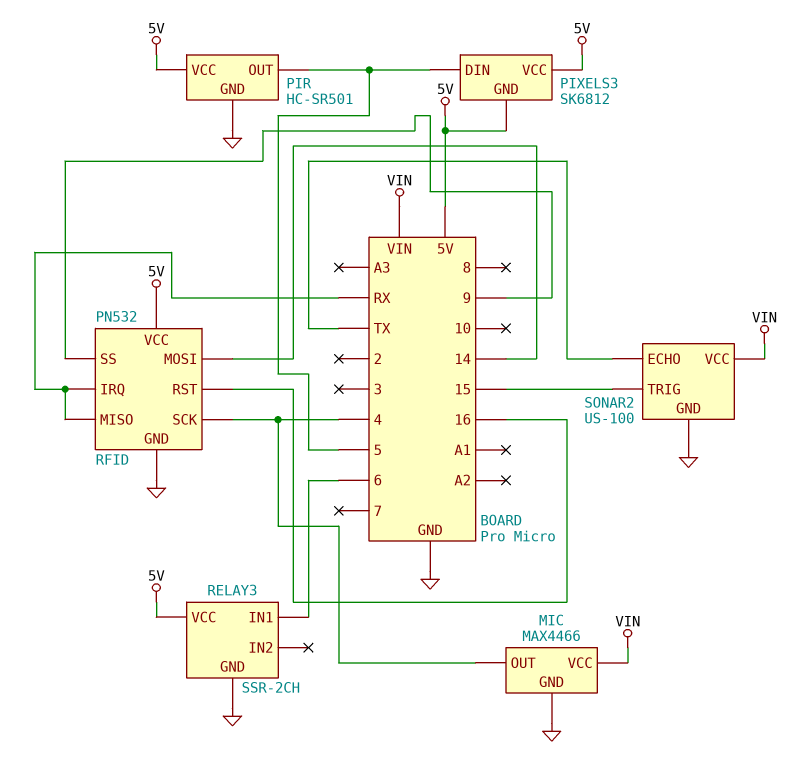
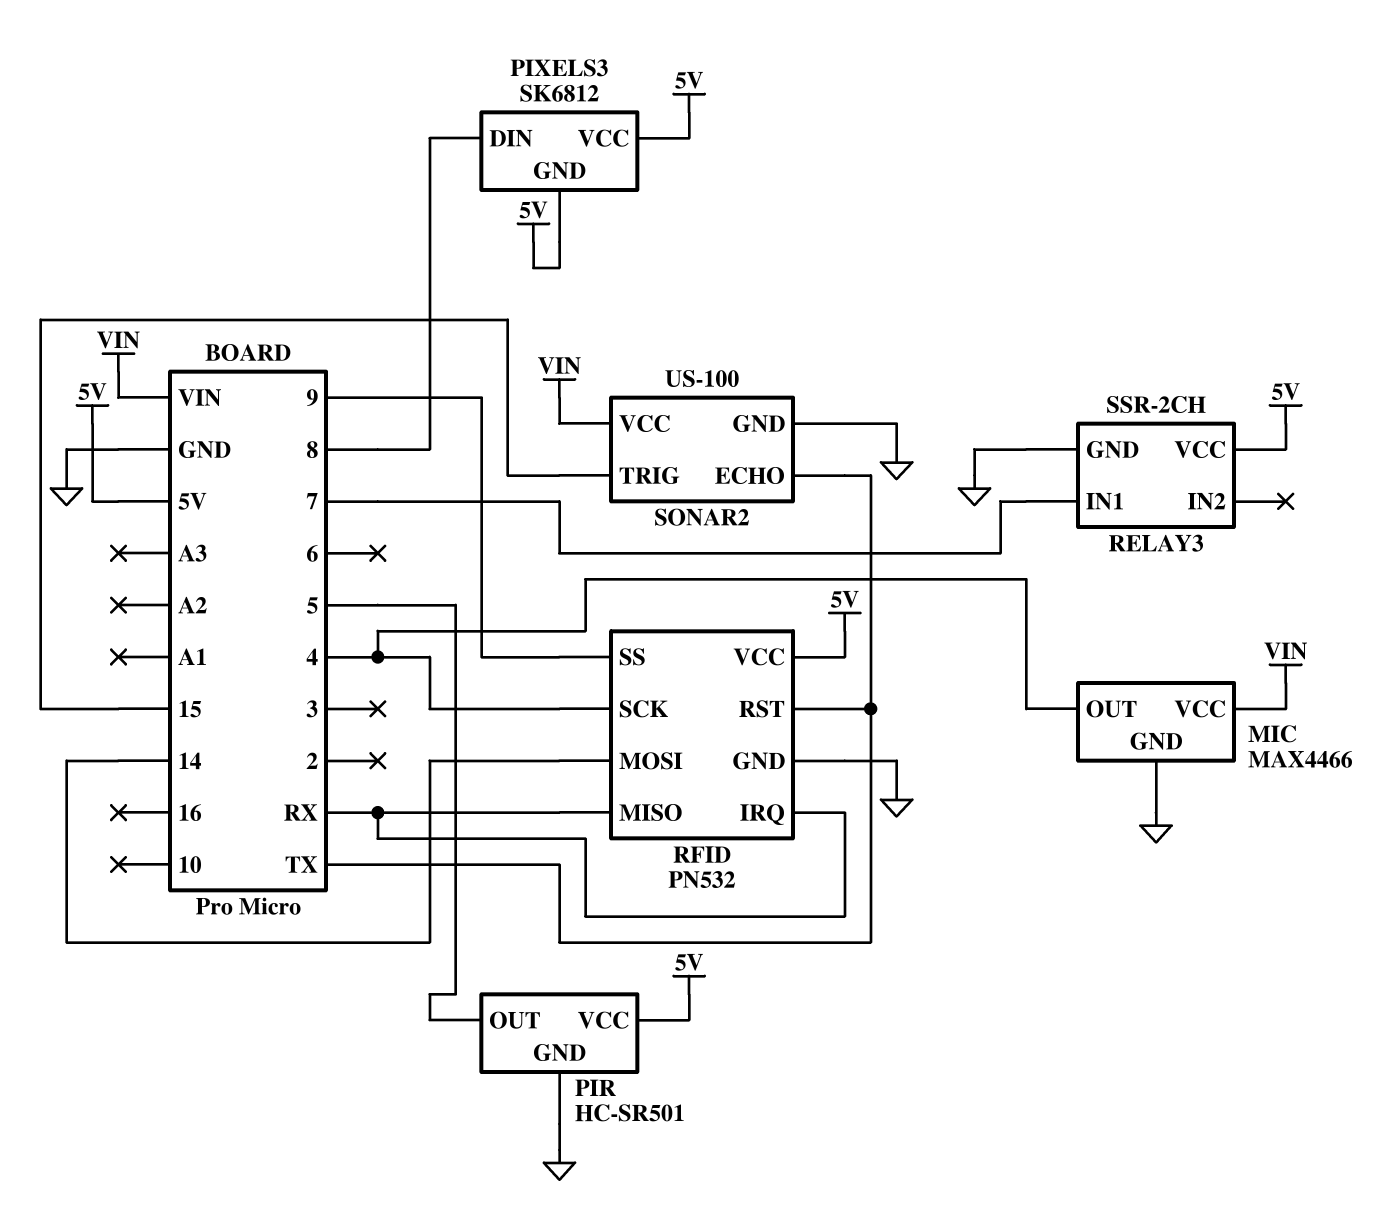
PIXELS3 pin DIN: 5 -> 8
RELAY3 pin IN1: 6 -> 7
RFID pin RST: 16 -> TX

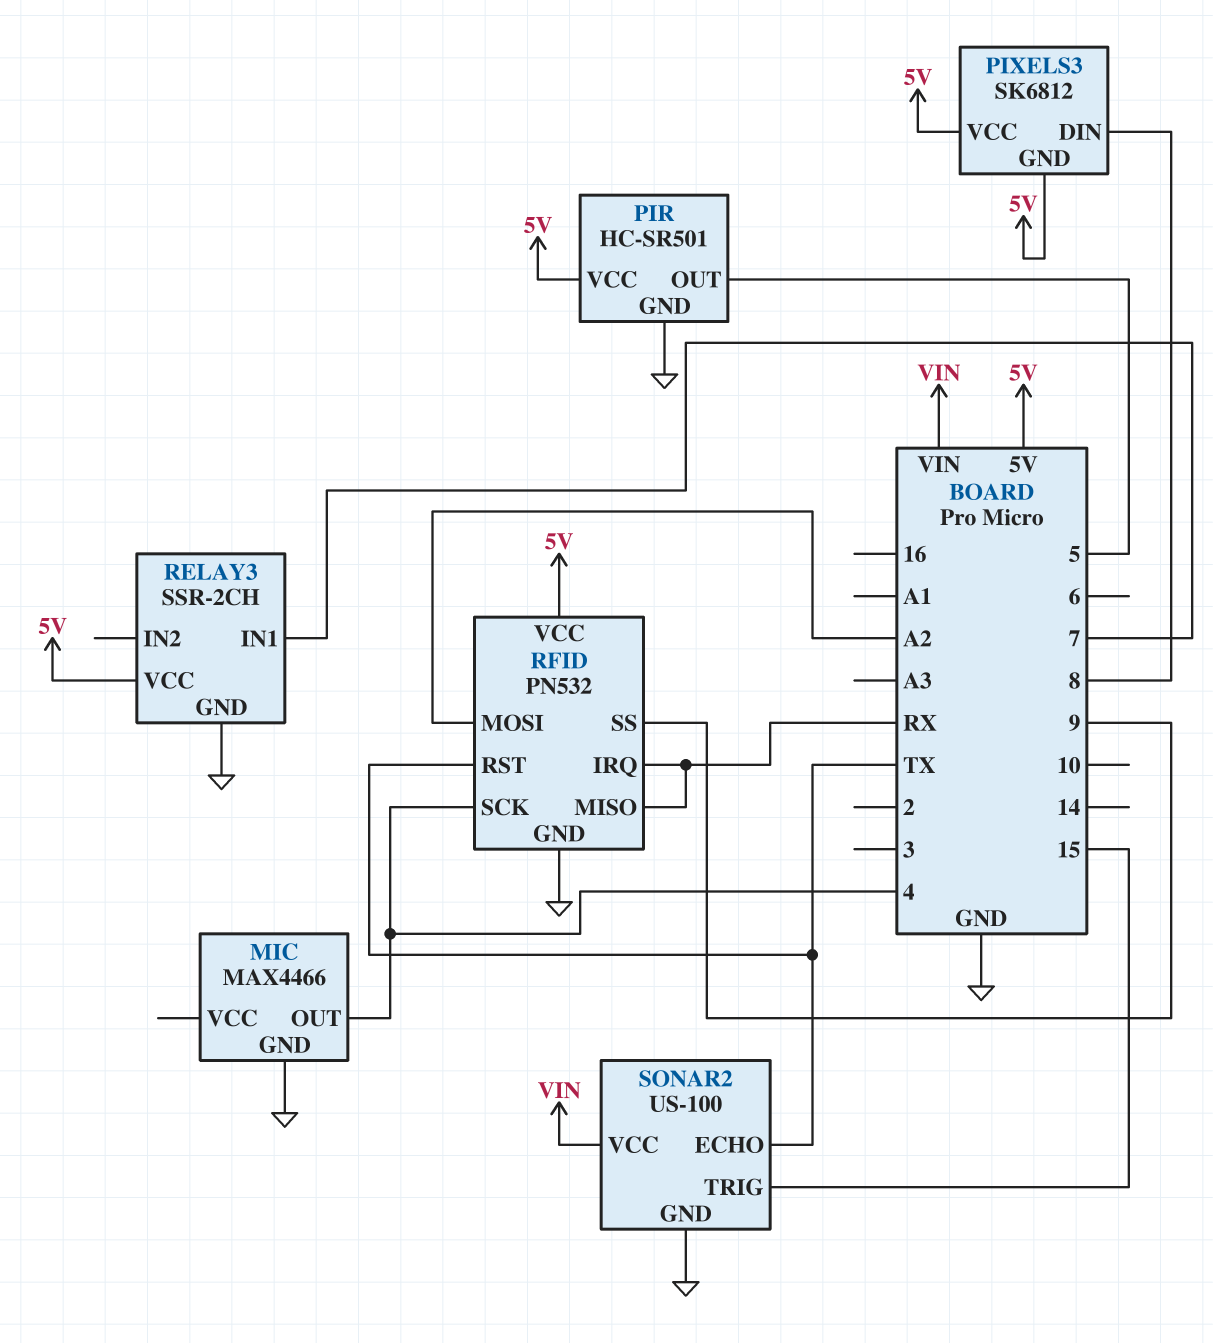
MIC pin VCC: VIN -> none
RFID pin MOSI: 14 -> A2

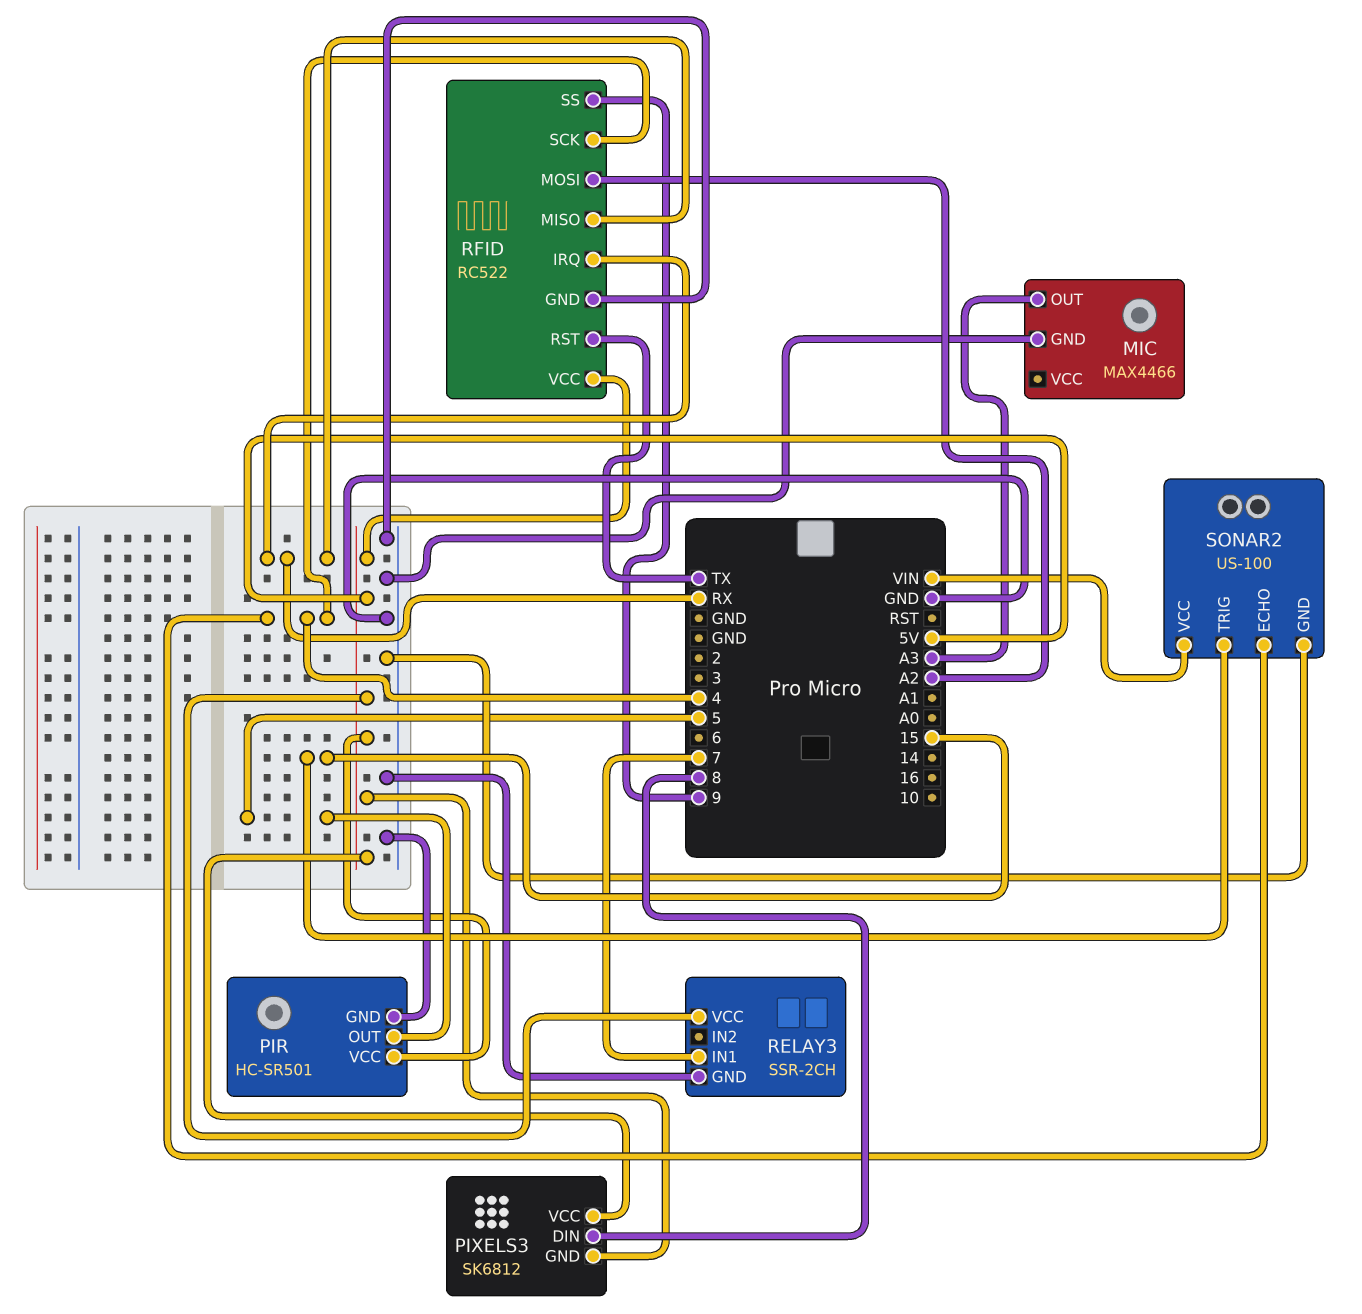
MIC pin OUT: 4 -> A3
RFID: PN532 -> RC522
SONAR2 pin ECHO: TX -> 4

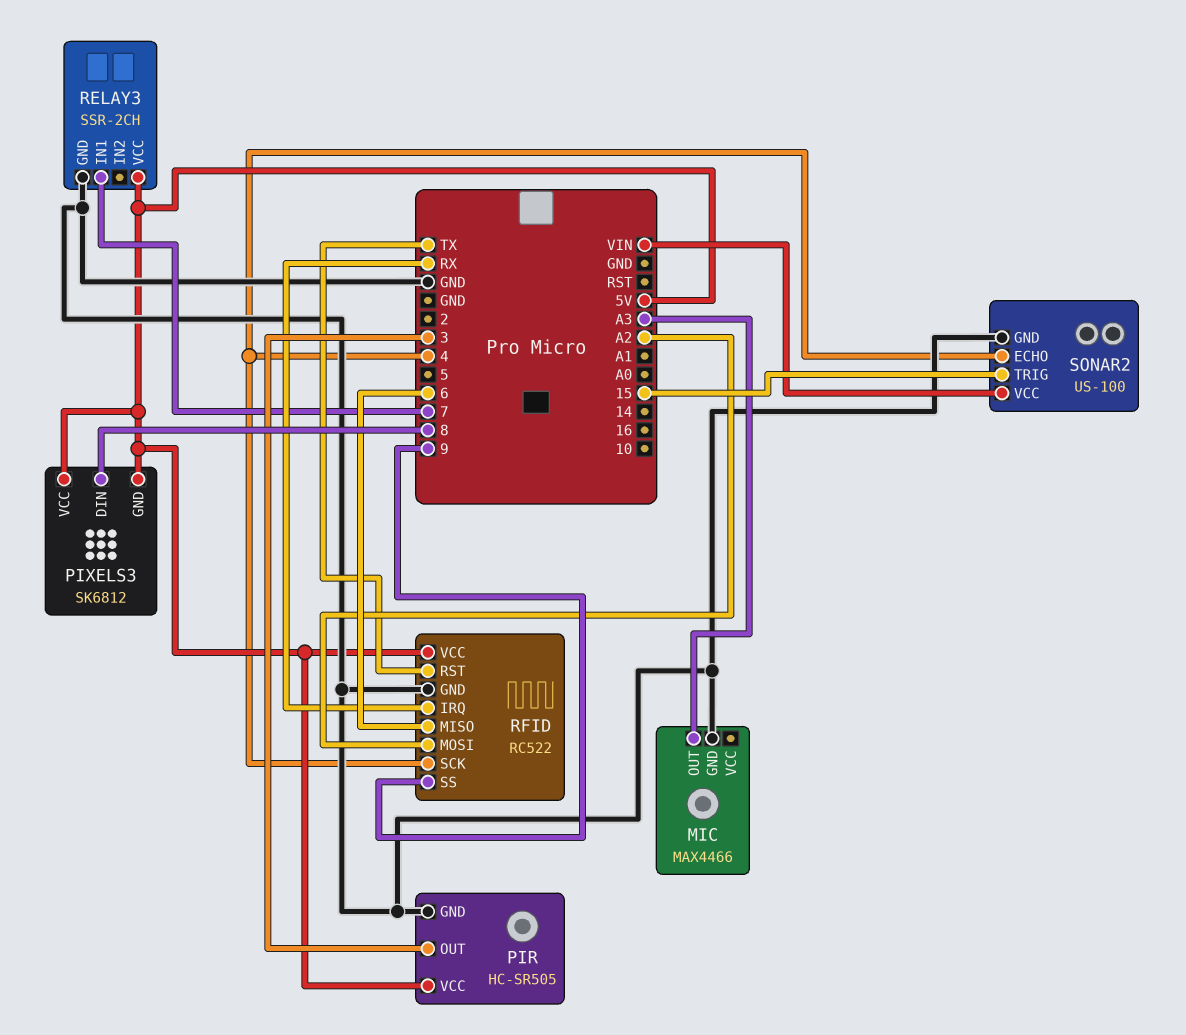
PIR: HC-SR501 -> HC-SR505
PIR pin OUT: 5 -> 3
RFID pin MISO: RX -> 6

